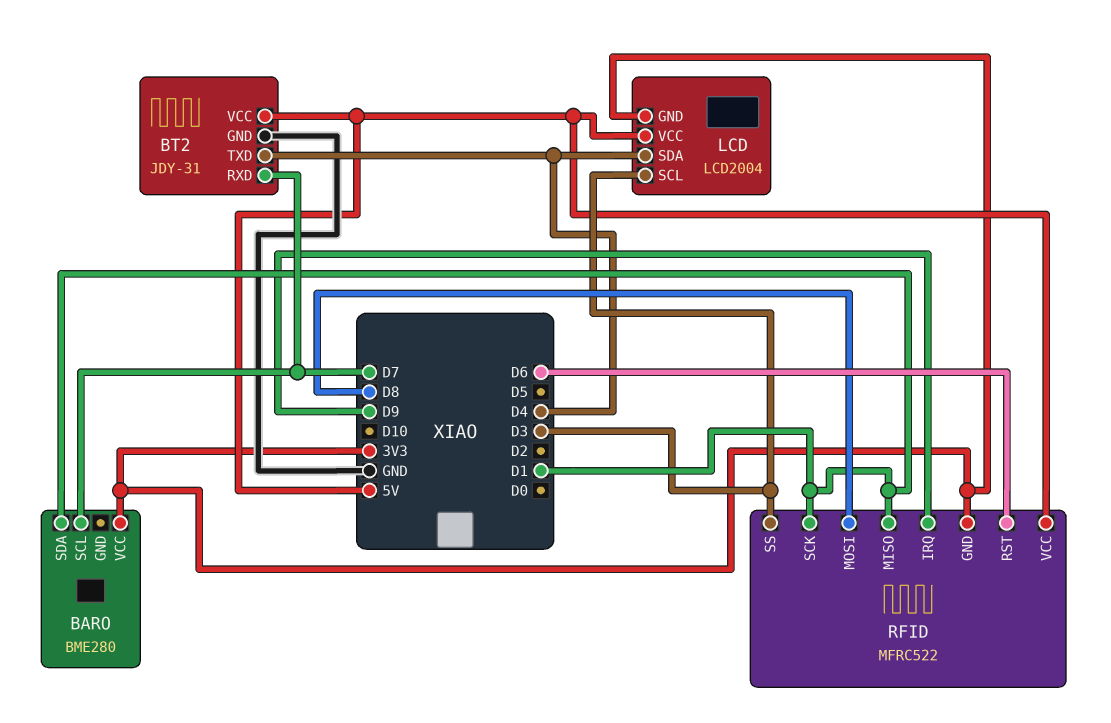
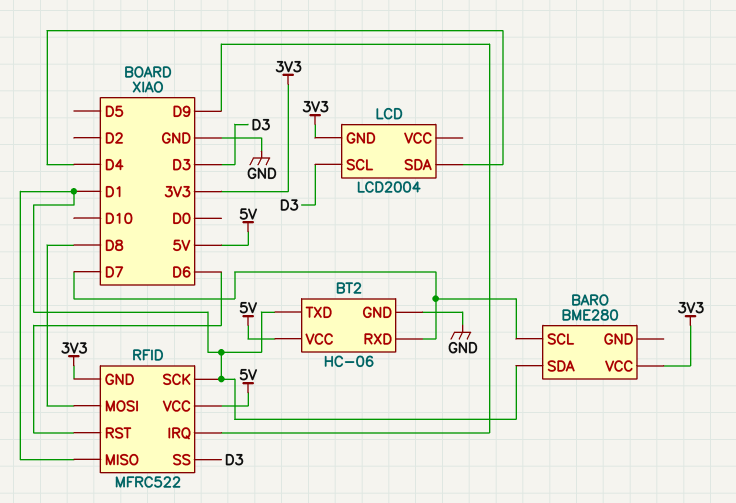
BT2: JDY-31 -> HC-06
BT2 pin TXD: D4 -> D1
LCD pin VCC: 5V -> none

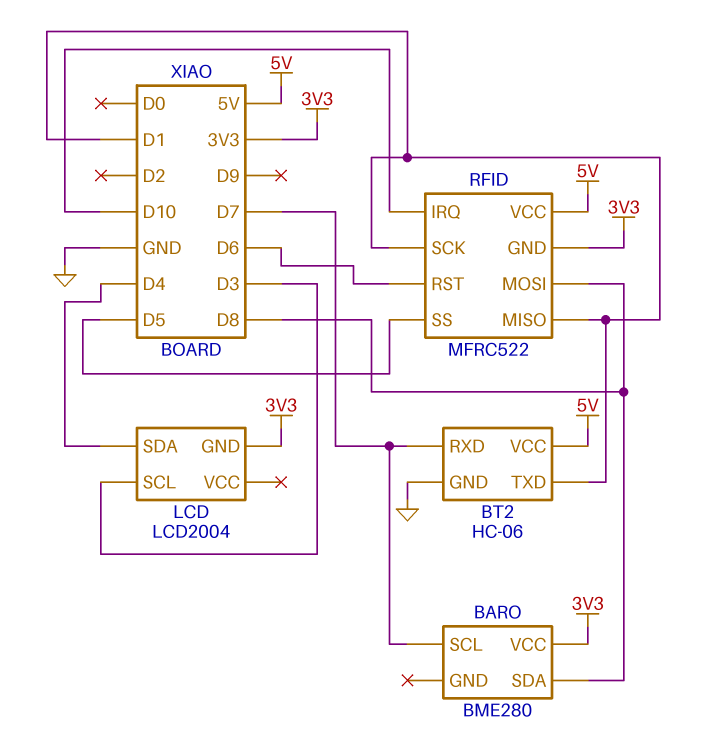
BARO pin SDA: D1 -> D8
RFID pin IRQ: D9 -> D10
RFID pin SS: D3 -> D5

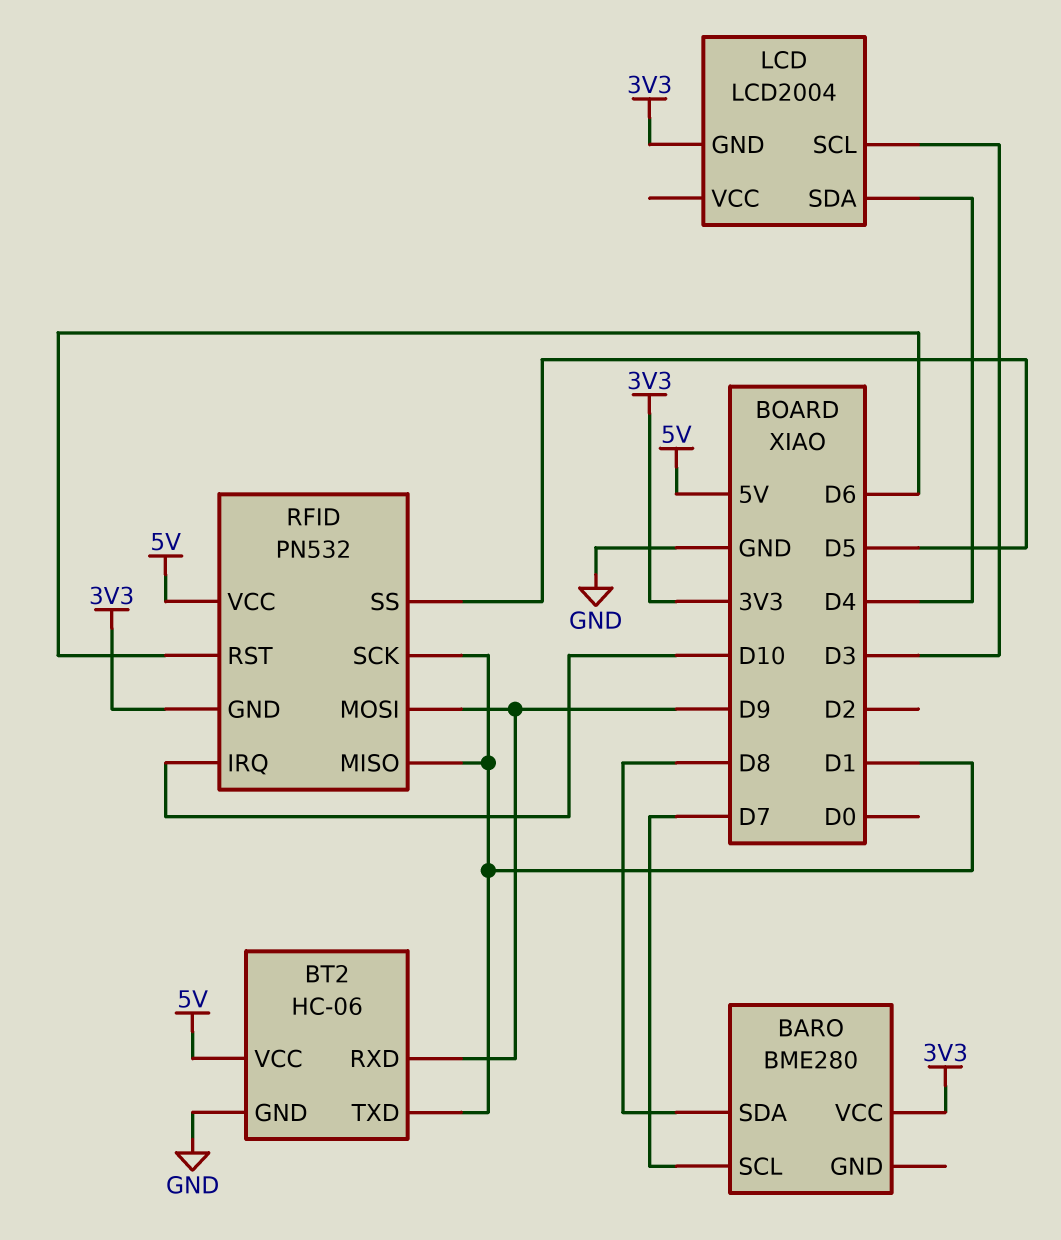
BT2 pin RXD: D7 -> D9
RFID: MFRC522 -> PN532
RFID pin MOSI: D8 -> D9

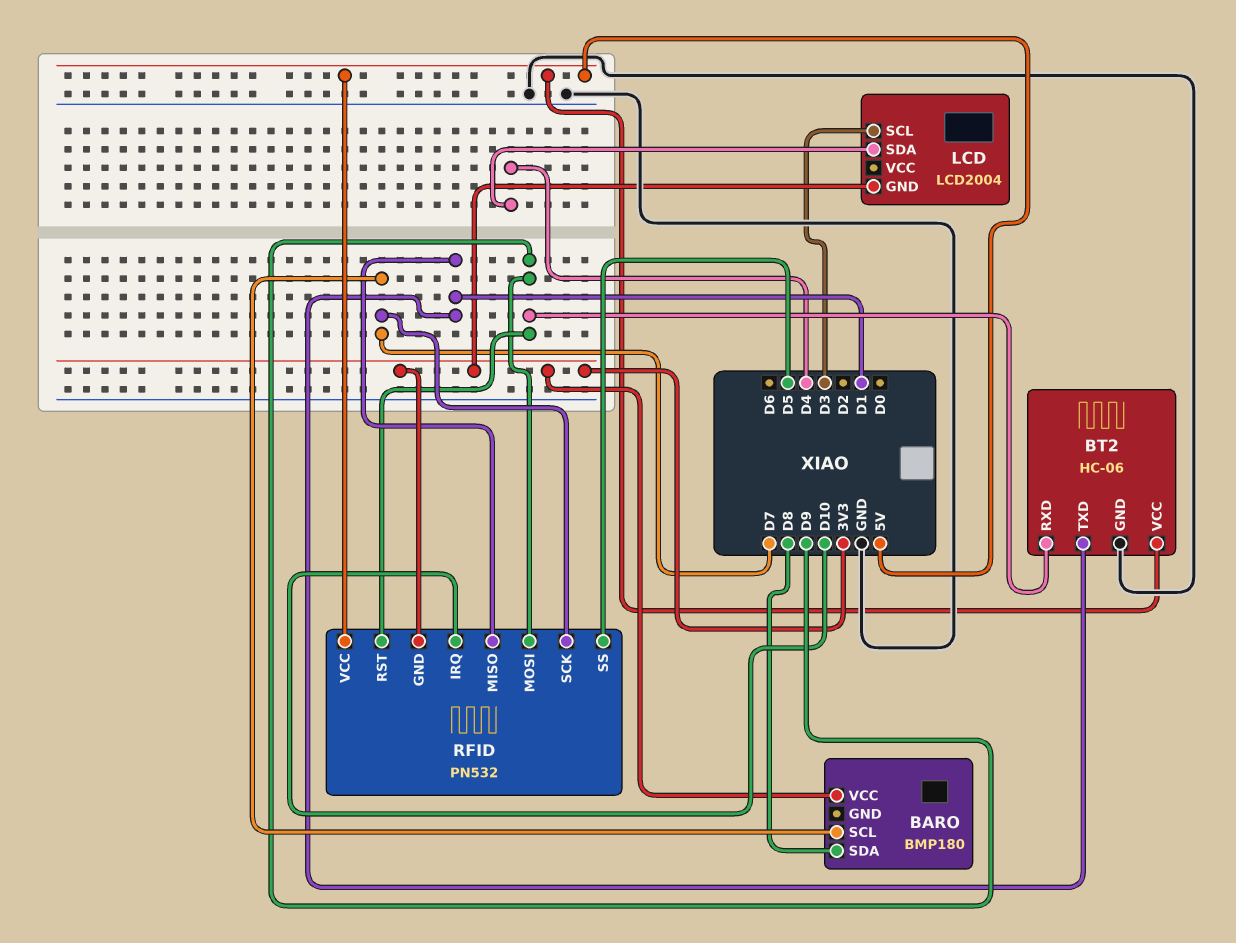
BARO: BME280 -> BMP180
RFID pin RST: D6 -> D9
RFID pin SCK: D1 -> D7

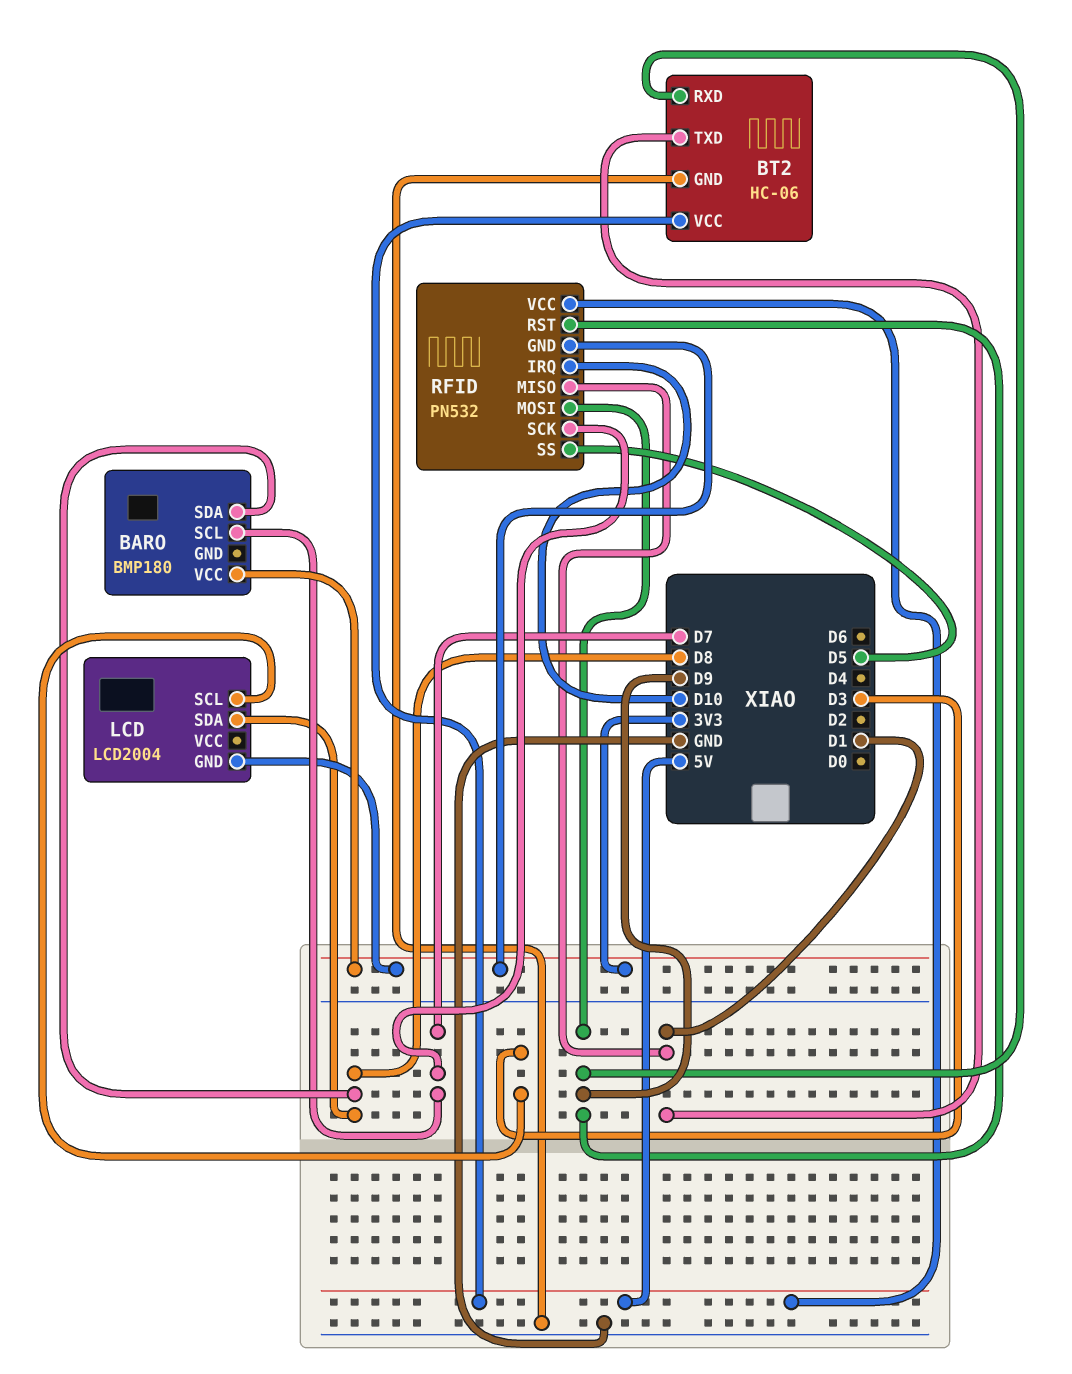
LCD pin SDA: D4 -> D8

